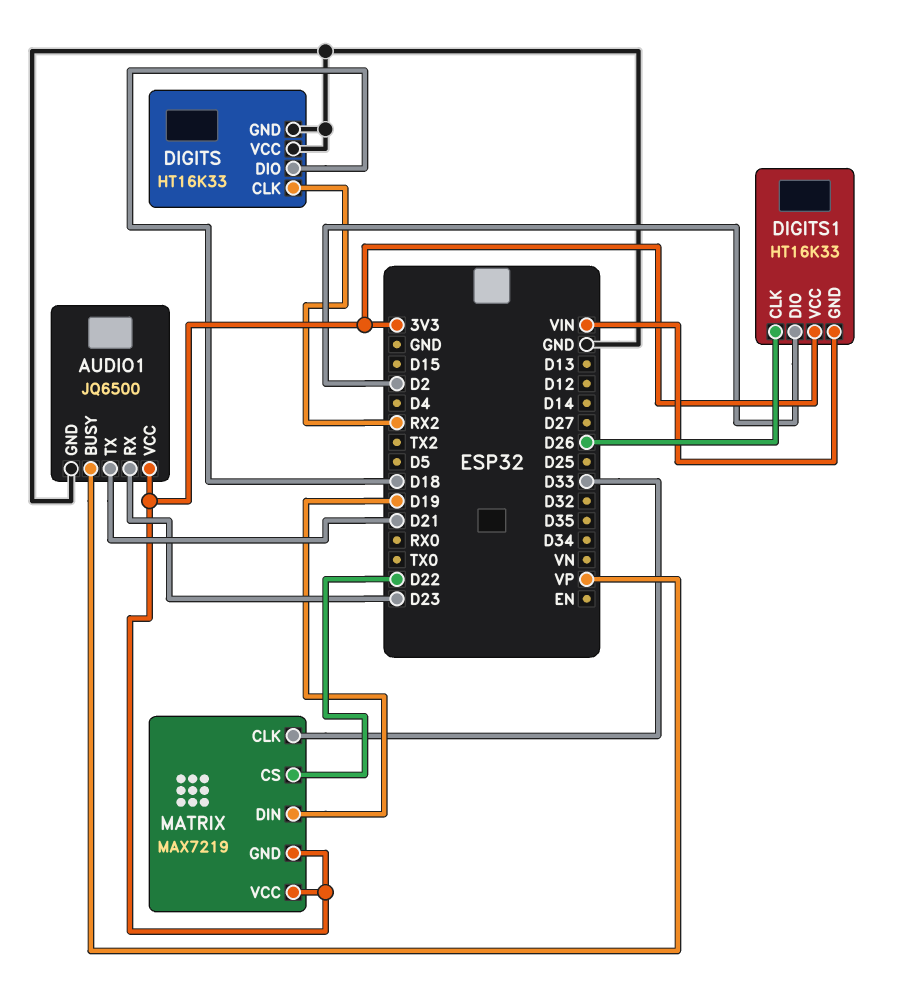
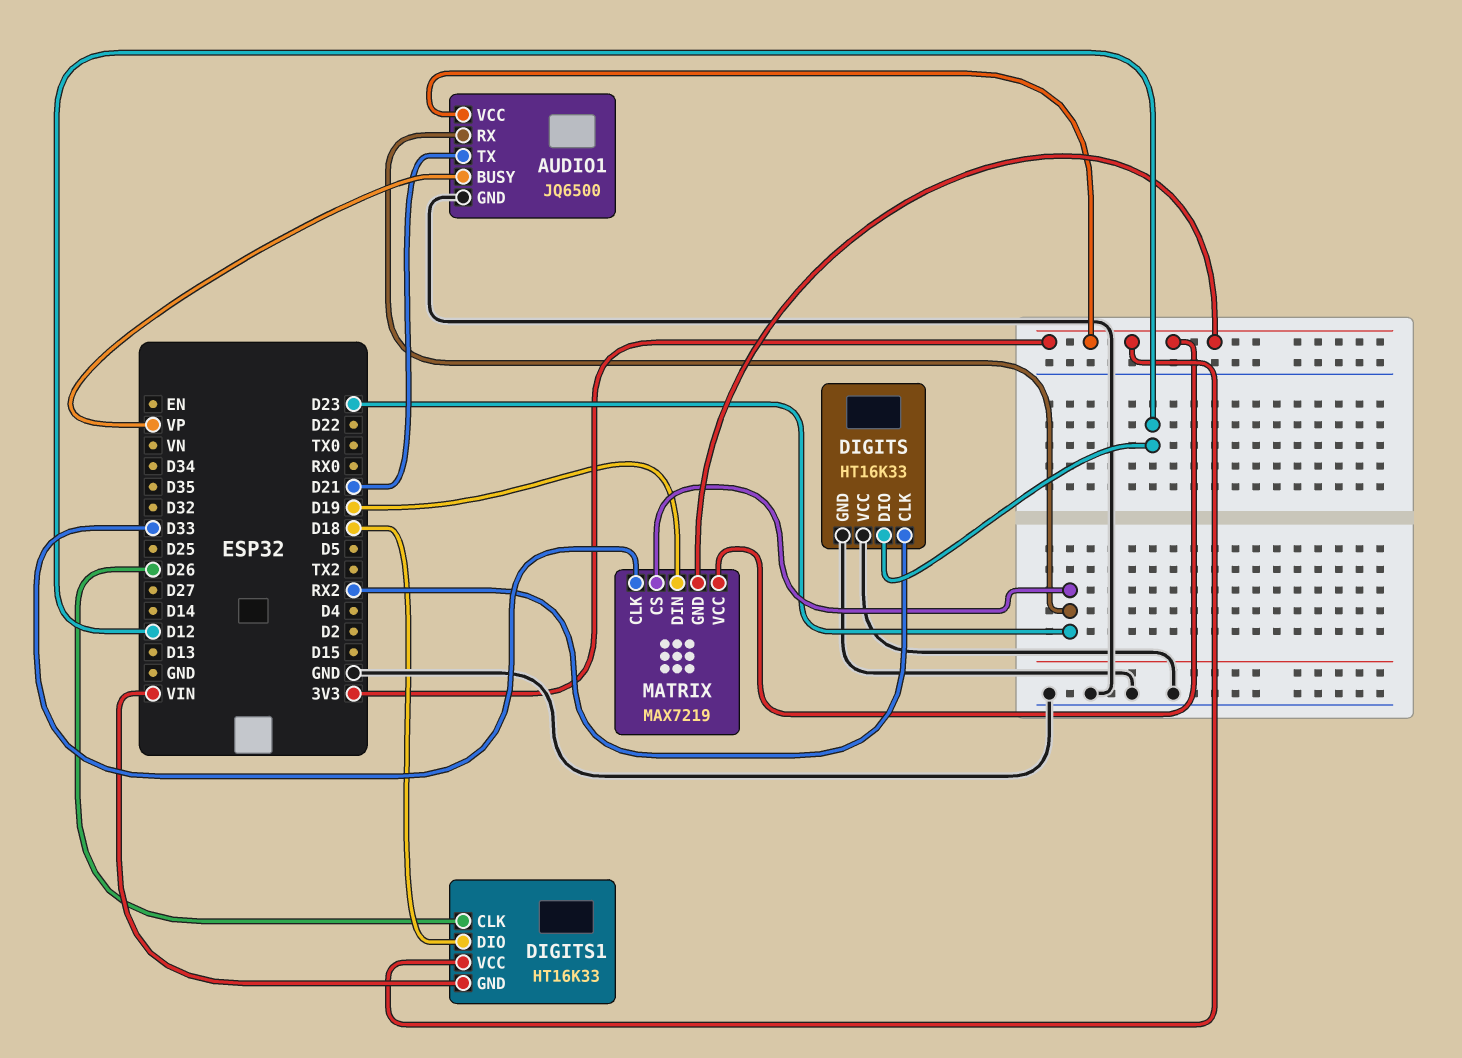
DIGITS pin DIO: D18 -> D12
DIGITS1 pin DIO: D2 -> D18
MATRIX pin CS: D22 -> D23

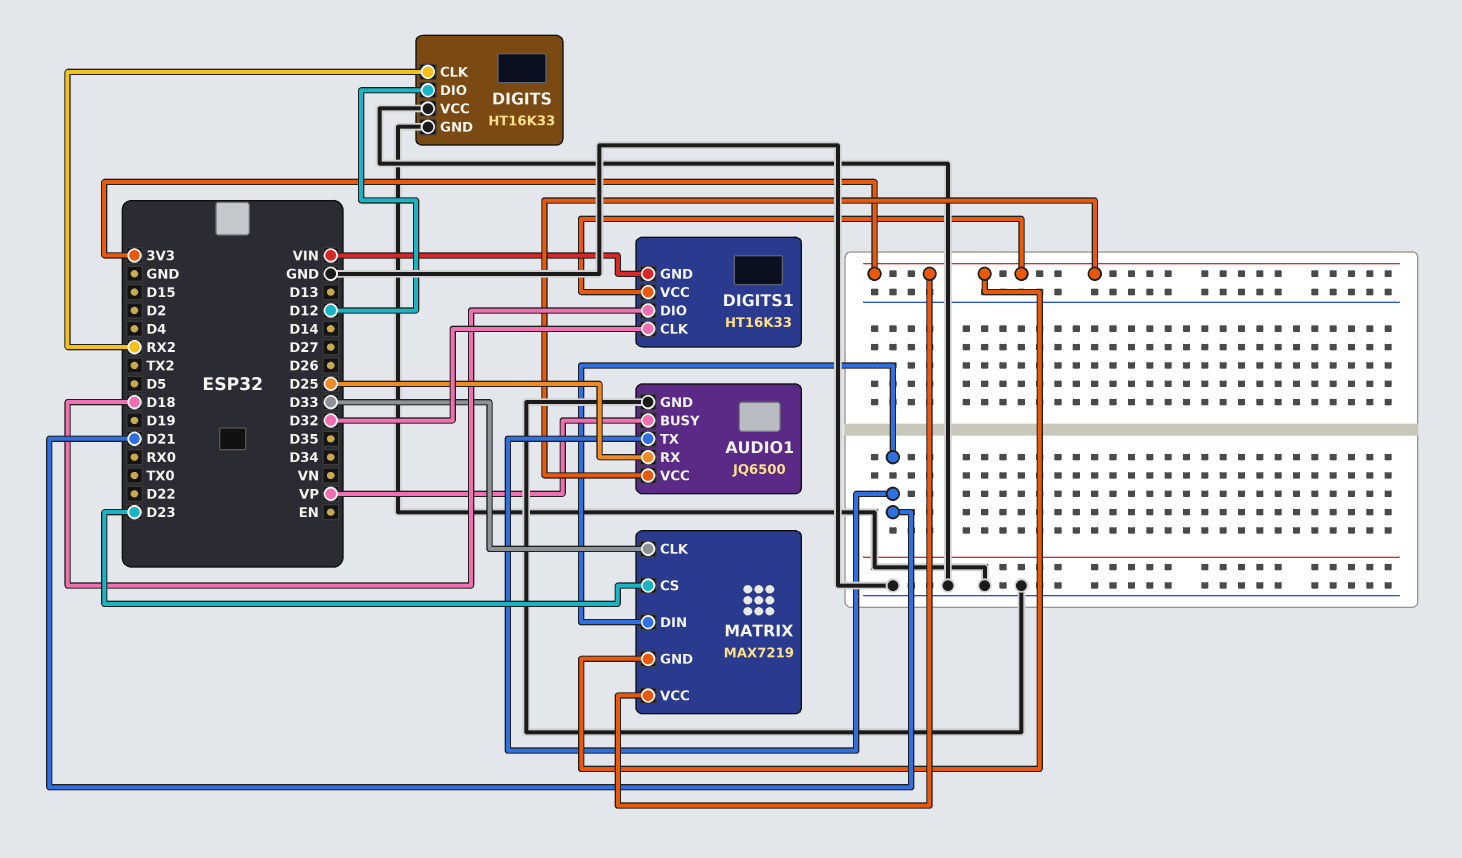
AUDIO1 pin RX: D23 -> D25
DIGITS1 pin CLK: D26 -> D32
MATRIX pin DIN: D19 -> D21

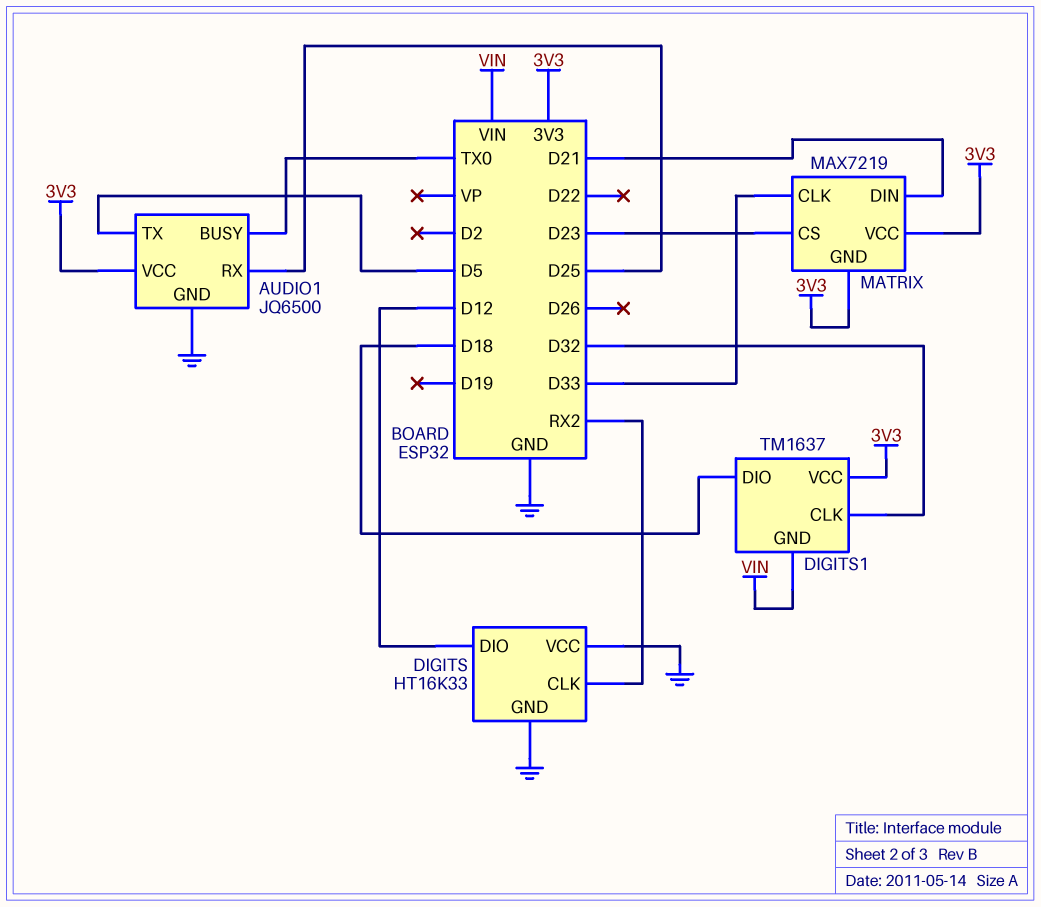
AUDIO1 pin BUSY: VP -> TX0
AUDIO1 pin TX: D21 -> D5
DIGITS1: HT16K33 -> TM1637

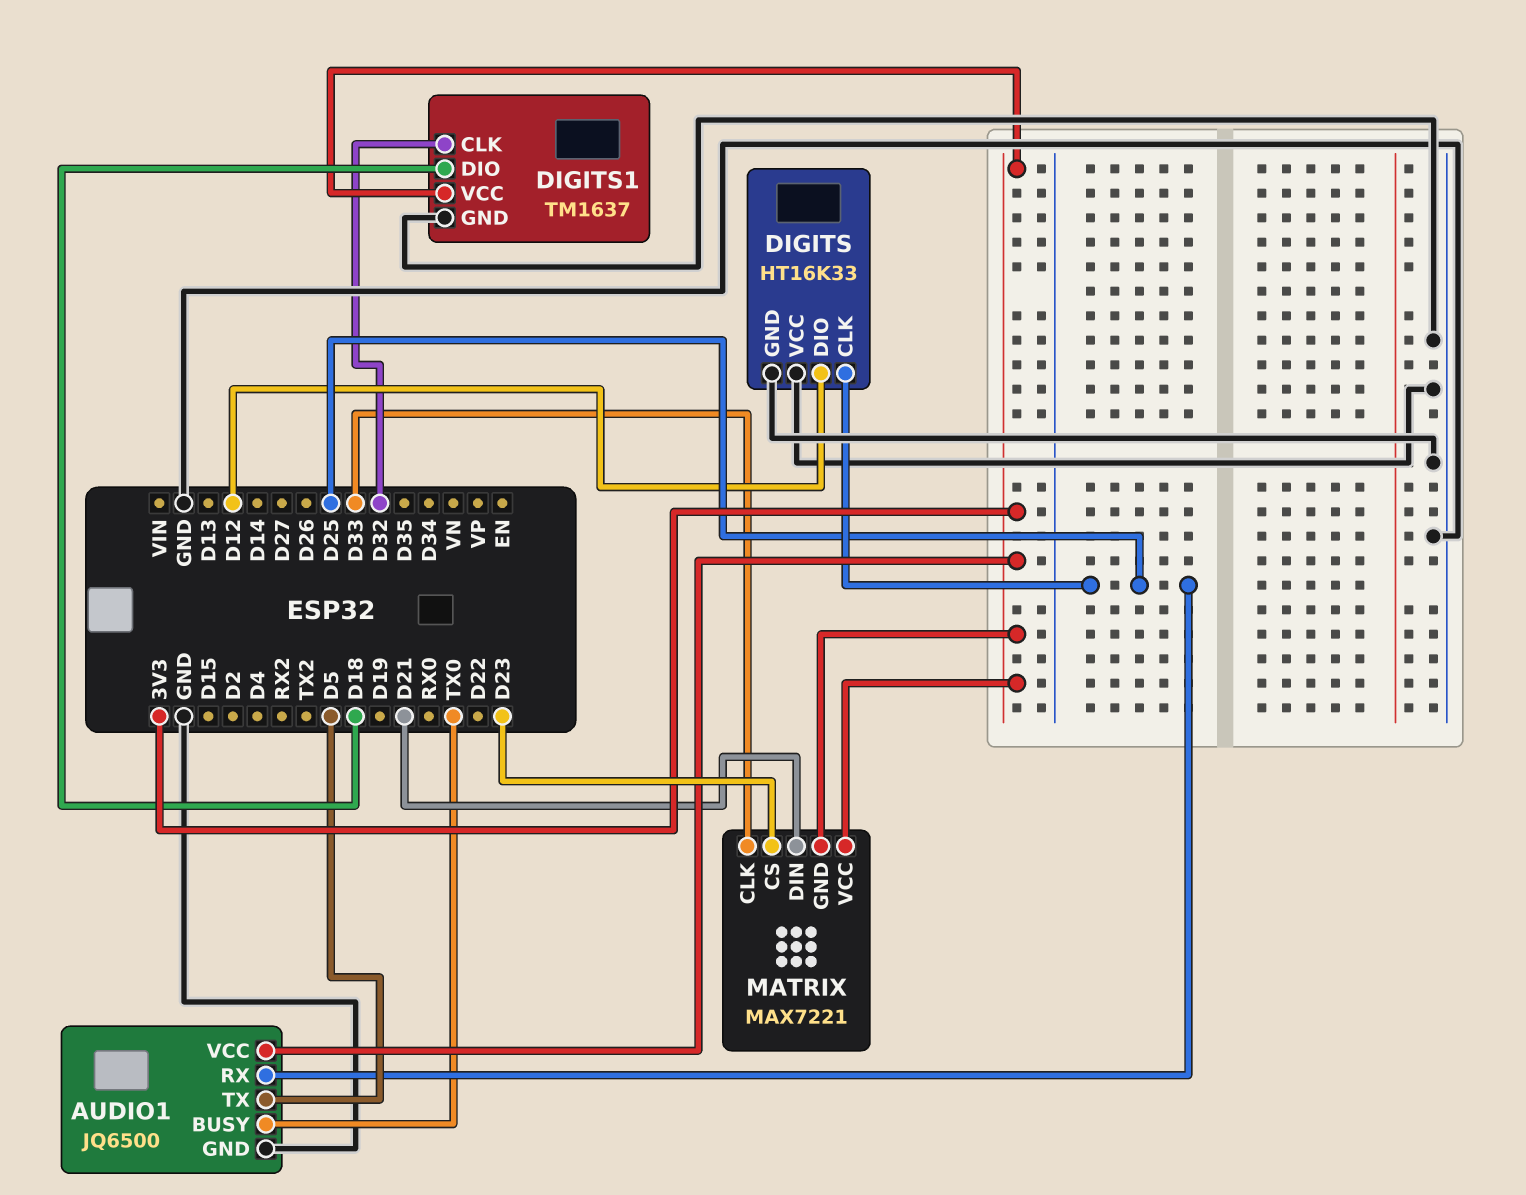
DIGITS pin CLK: RX2 -> D25
DIGITS1 pin GND: VIN -> GND
MATRIX: MAX7219 -> MAX7221

